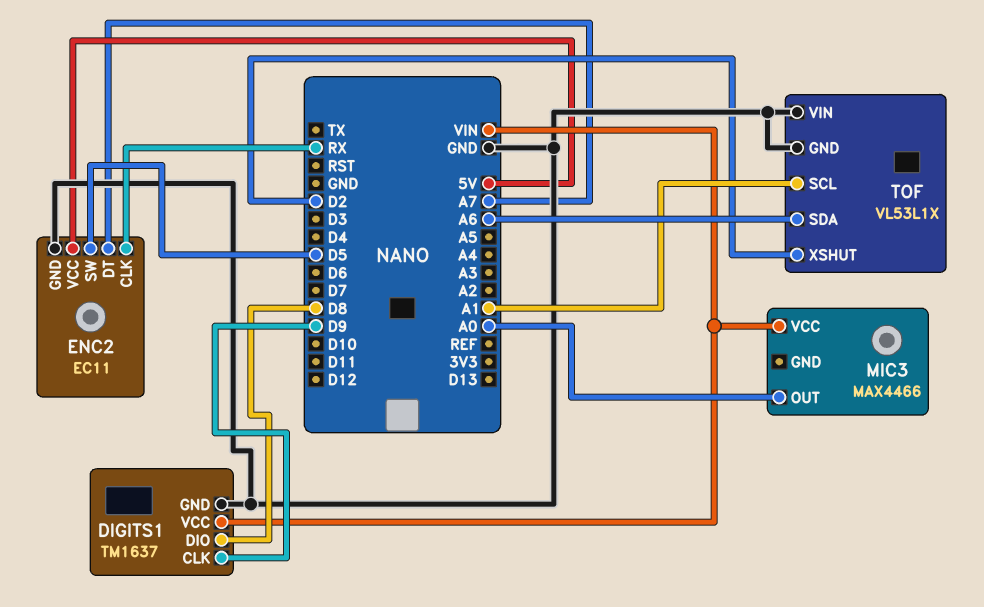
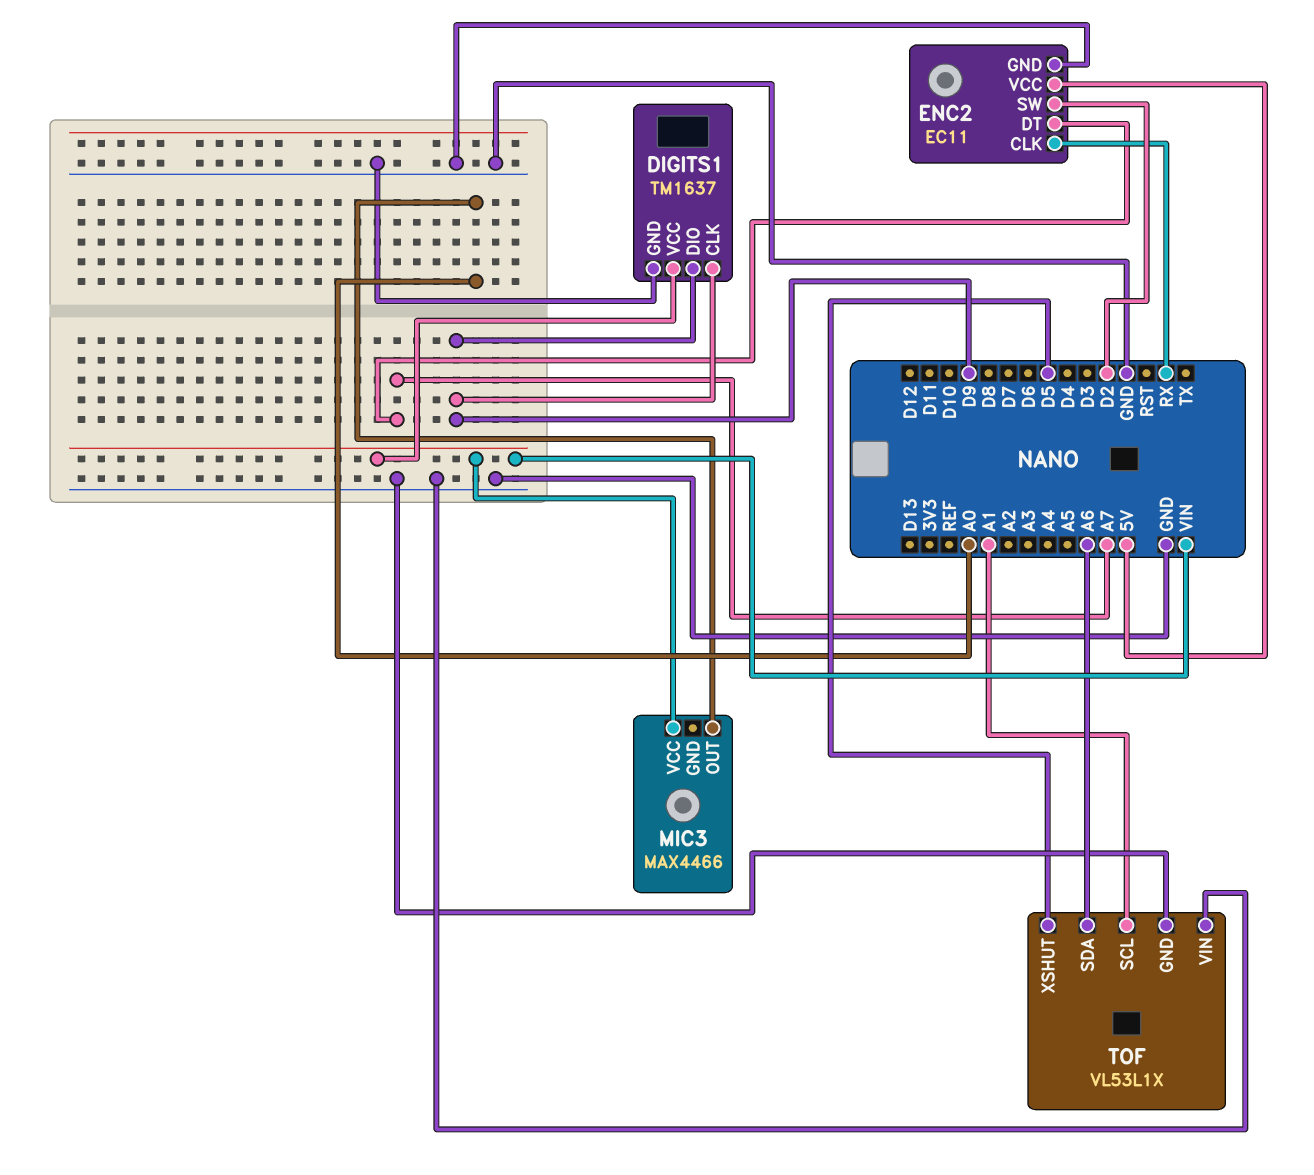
DIGITS1 pin DIO: D8 -> D9
ENC2 pin SW: D5 -> D2
TOF pin XSHUT: D2 -> D5

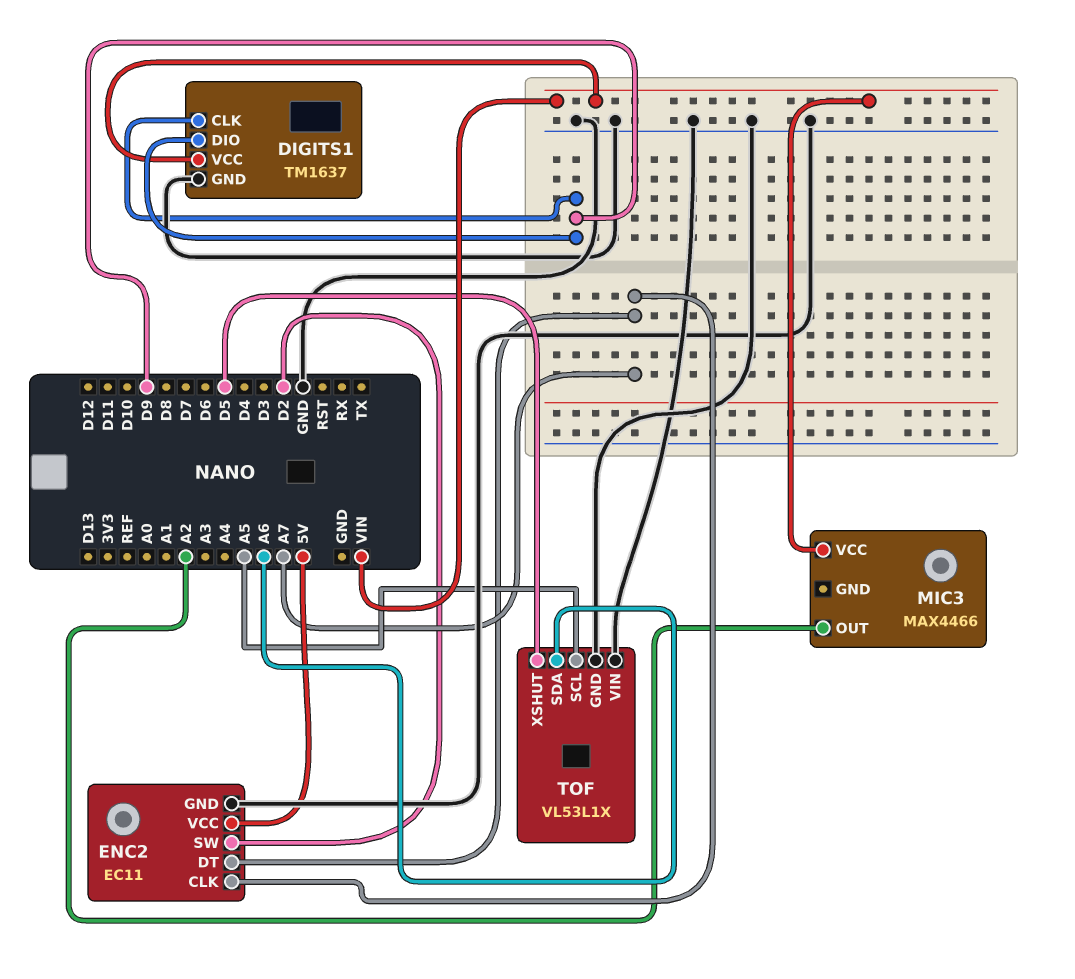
ENC2 pin CLK: RX -> A7
MIC3 pin OUT: A0 -> A2
TOF pin SCL: A1 -> A5

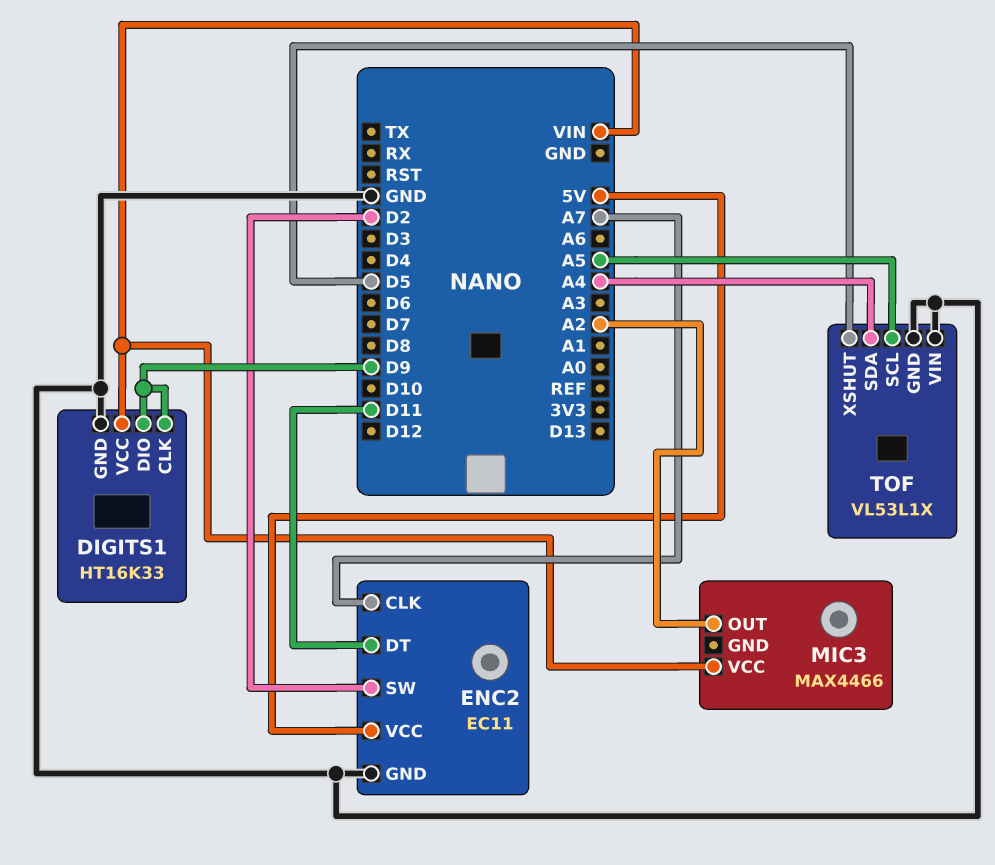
DIGITS1: TM1637 -> HT16K33
ENC2 pin DT: A7 -> D11
TOF pin SDA: A6 -> A4

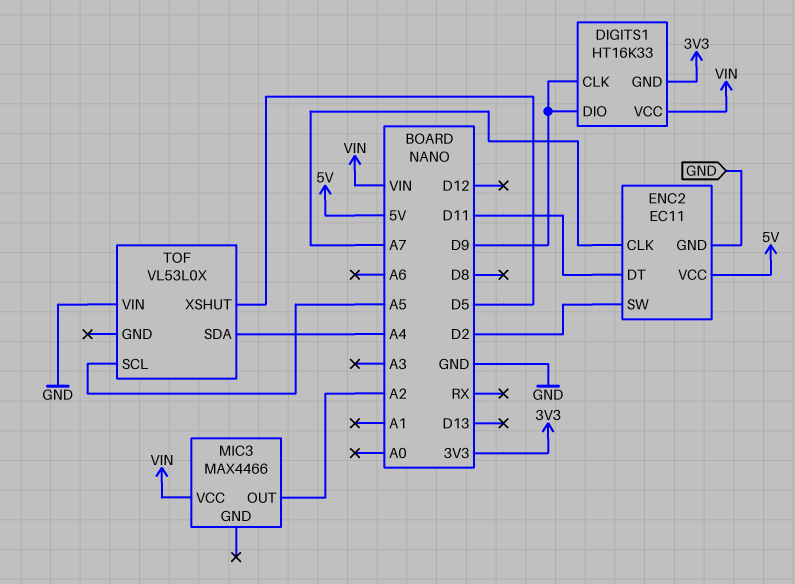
DIGITS1 pin GND: GND -> 3V3
TOF: VL53L1X -> VL53L0X
TOF pin GND: GND -> none

